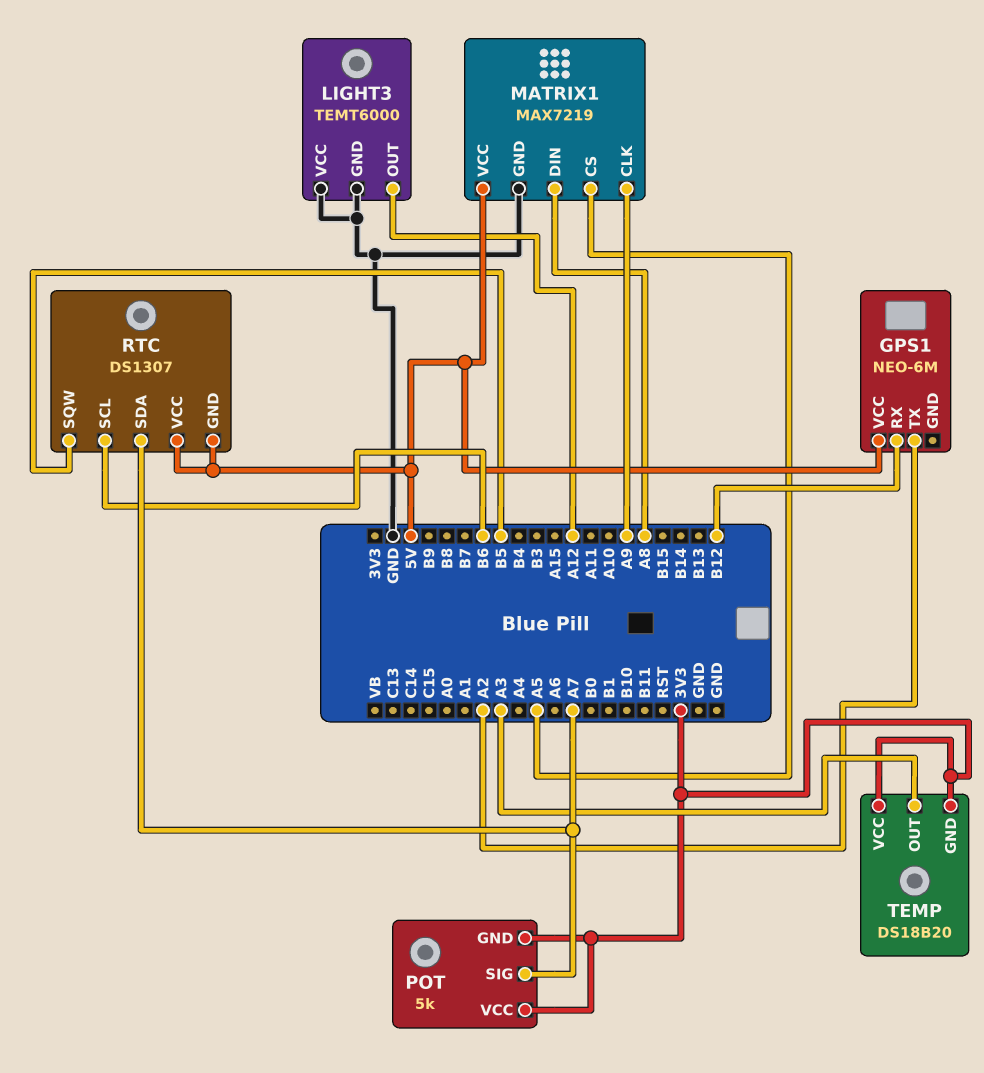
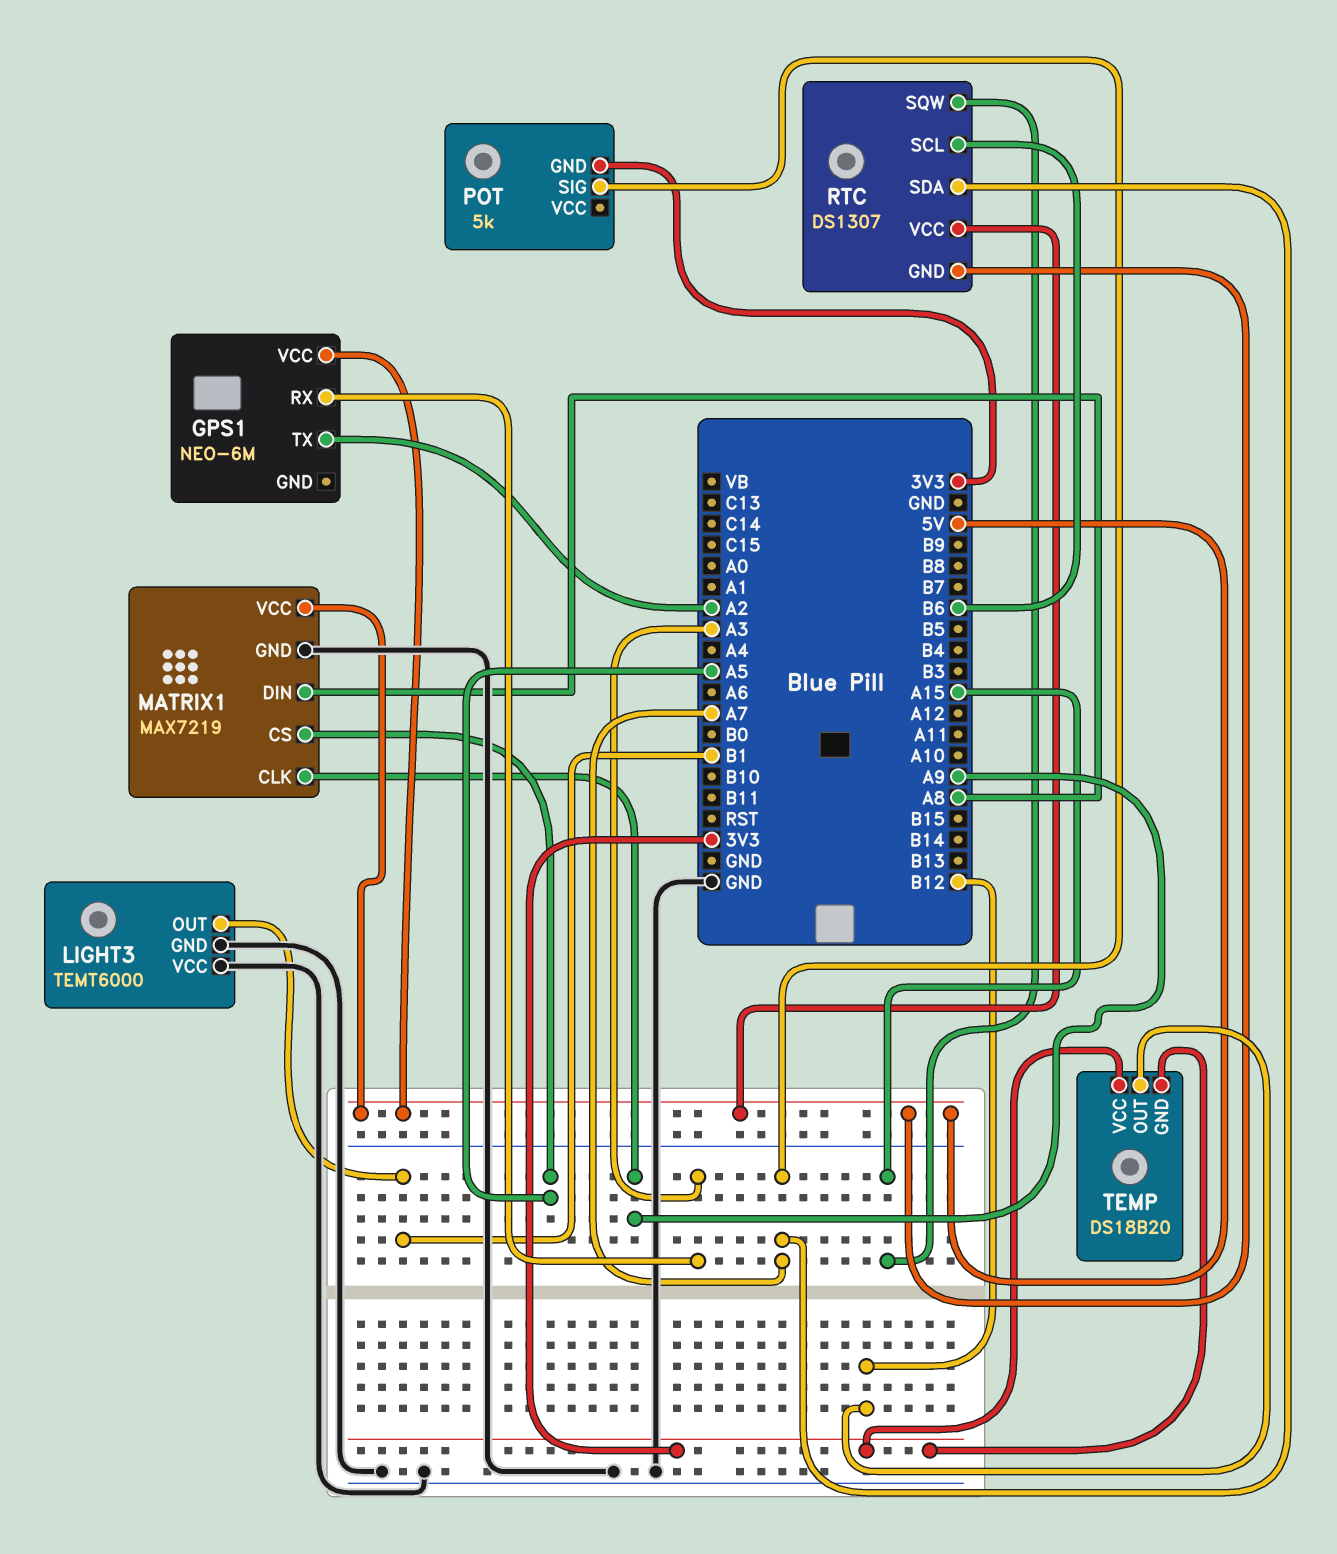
GPS1 pin RX: B12 -> A3
LIGHT3 pin OUT: A12 -> B1
POT pin VCC: 3V3 -> none
RTC pin SQW: B5 -> A15
TEMP pin OUT: A3 -> B12

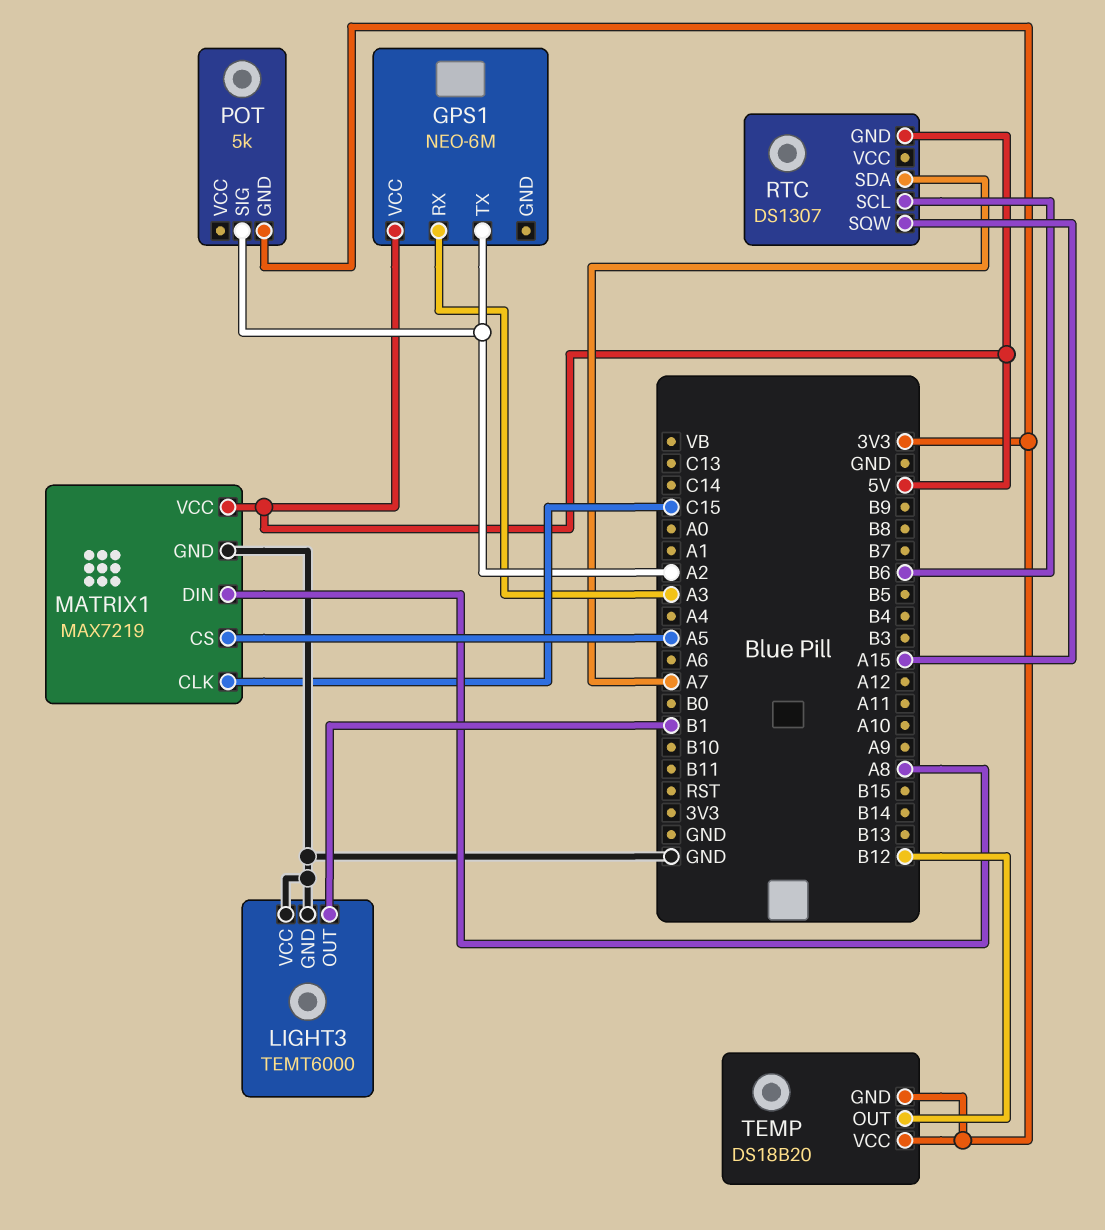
MATRIX1 pin CLK: A9 -> C15
POT pin SIG: A7 -> A2
RTC pin VCC: 5V -> none

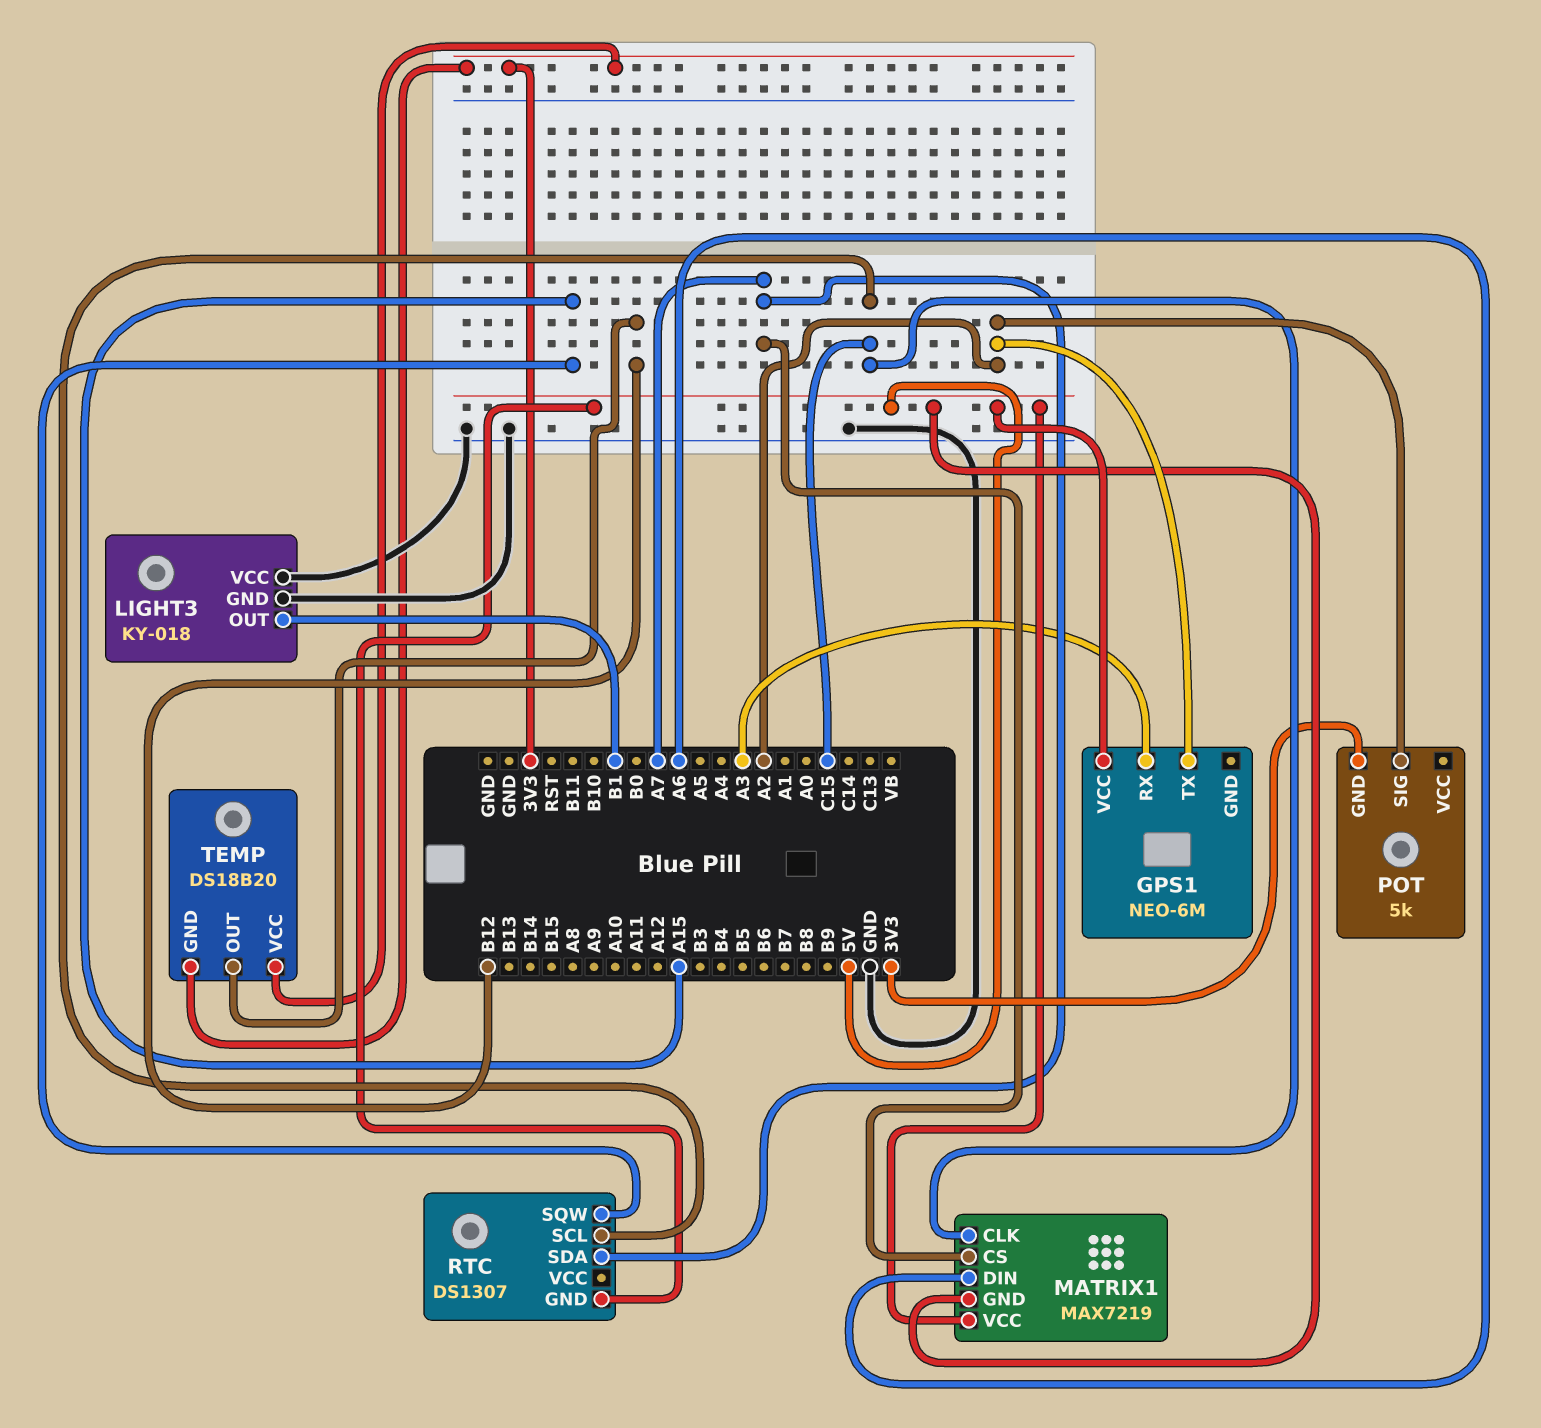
LIGHT3: TEMT6000 -> KY-018
MATRIX1 pin CS: A5 -> A7
MATRIX1 pin DIN: A8 -> A6
MATRIX1 pin GND: GND -> 5V
RTC pin SCL: B6 -> C15

